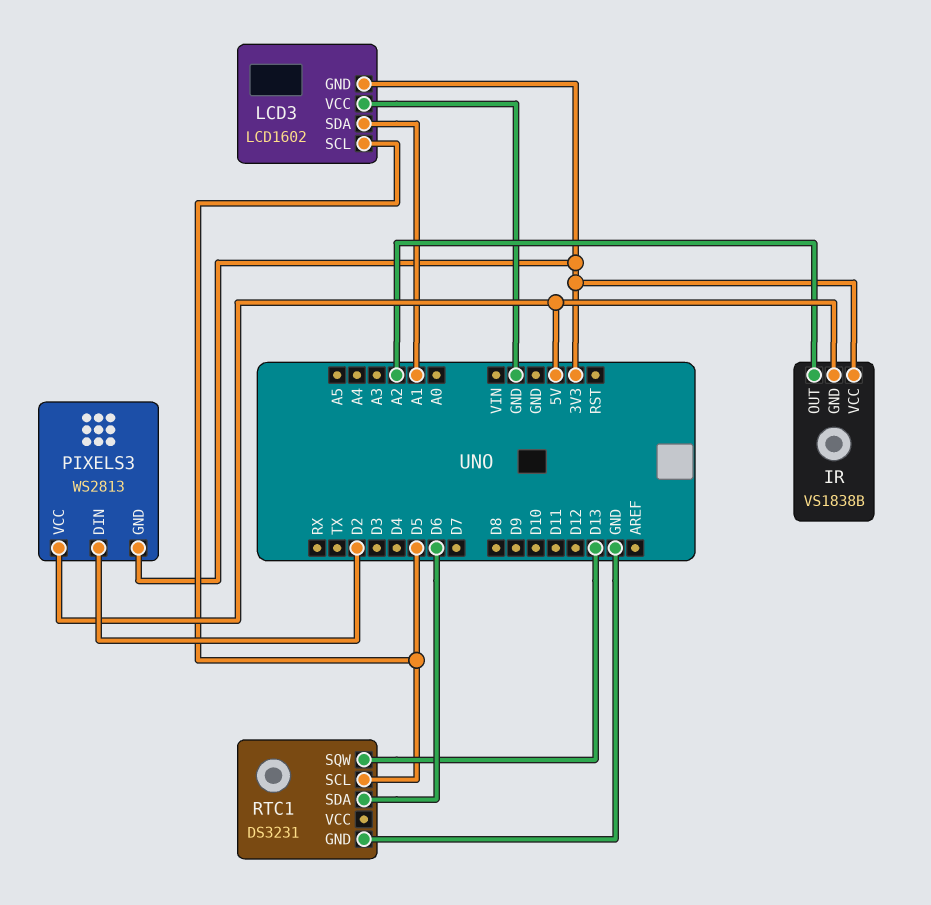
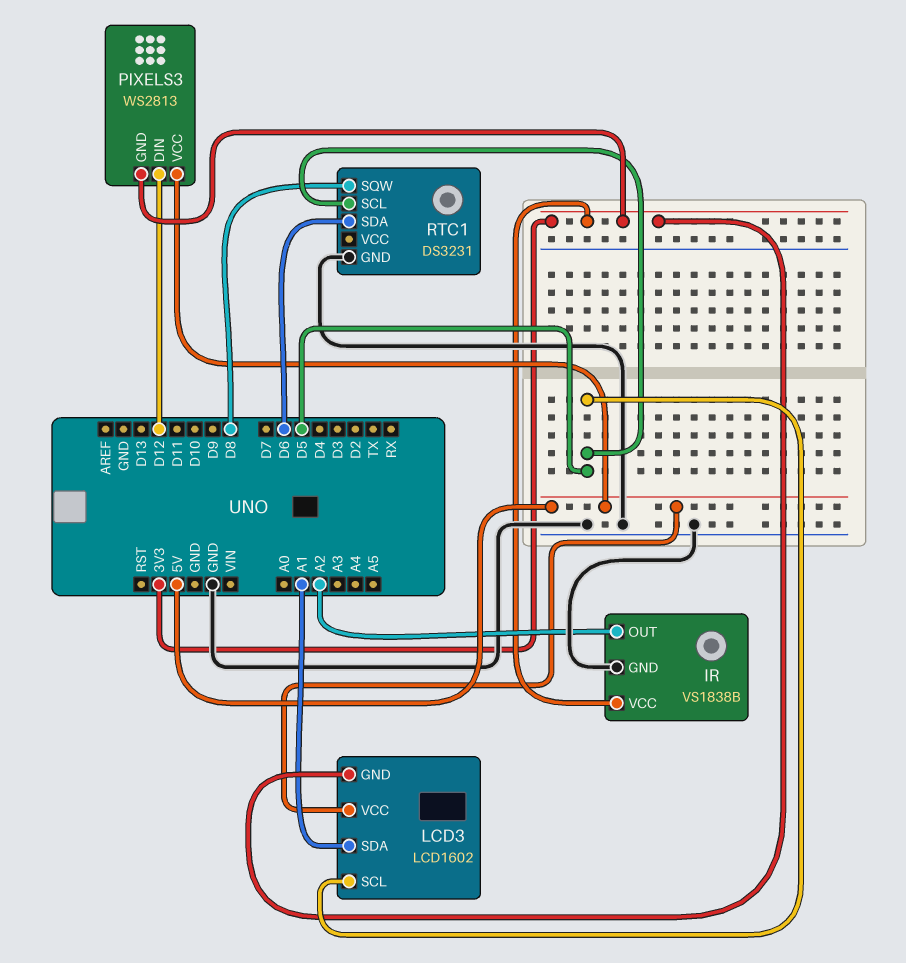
IR pin GND: 5V -> GND
LCD3 pin VCC: GND -> 5V
PIXELS3 pin DIN: D2 -> D12
RTC1 pin SQW: D13 -> D8

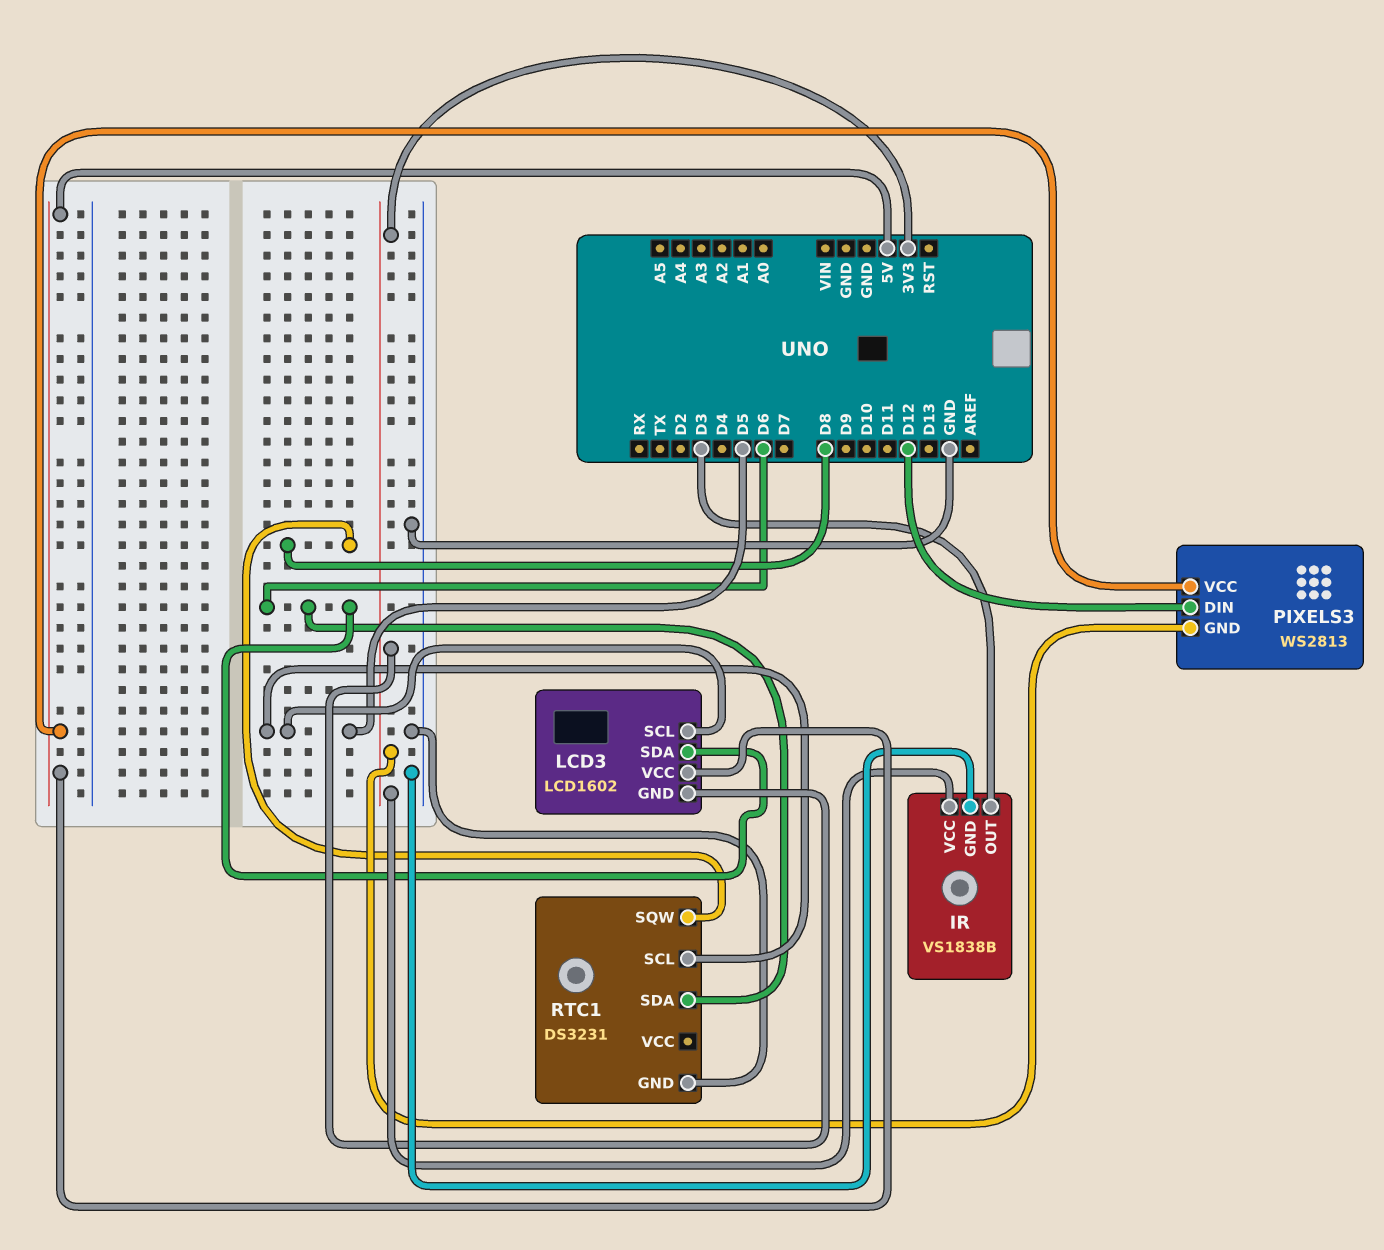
IR pin OUT: A2 -> D3
LCD3 pin SDA: A1 -> D6

